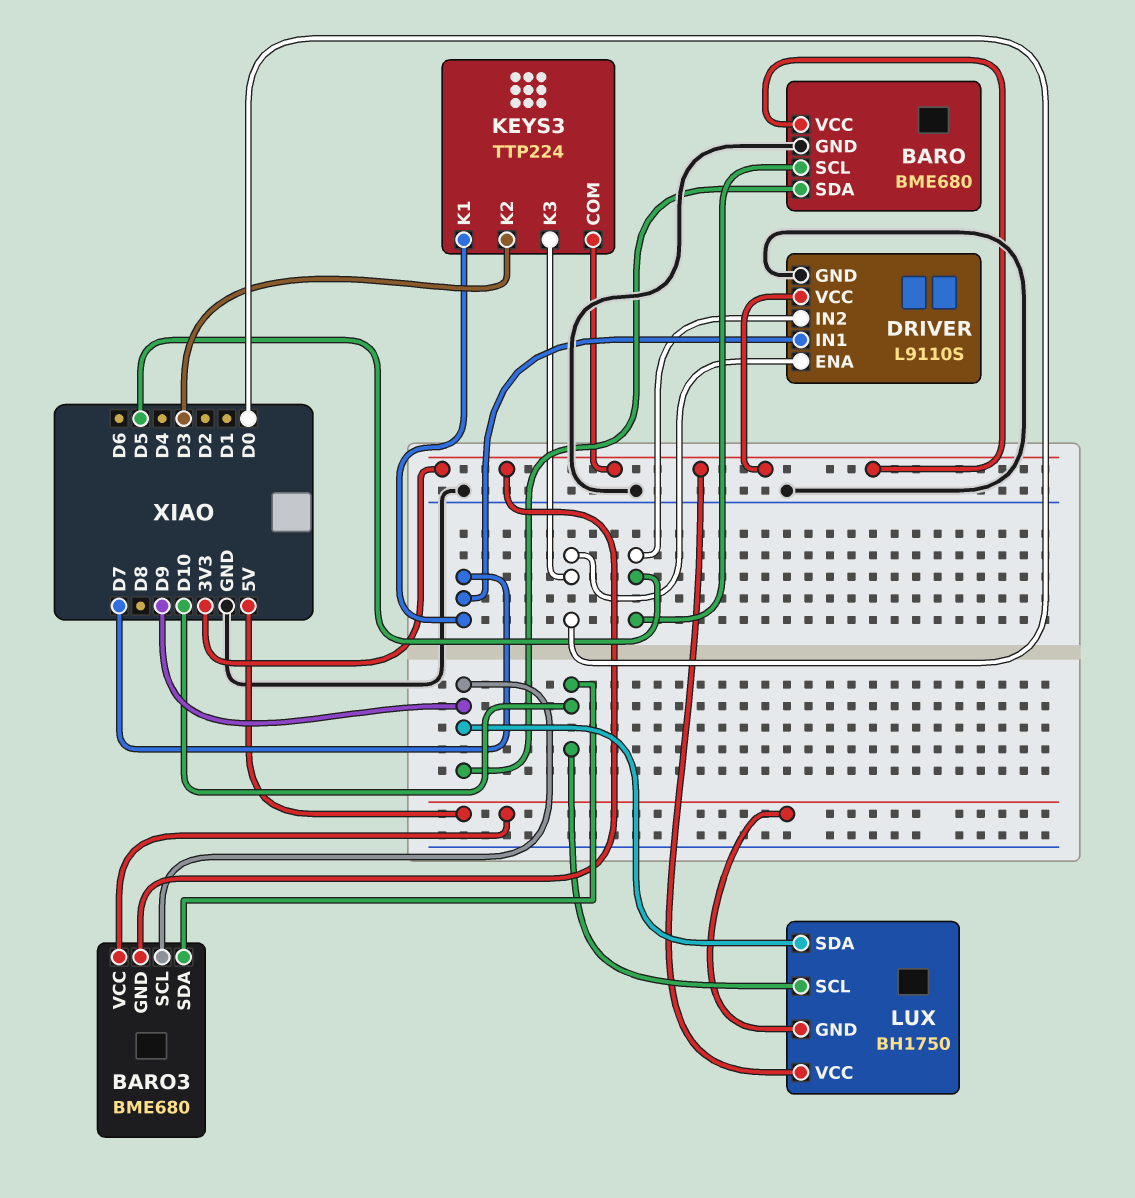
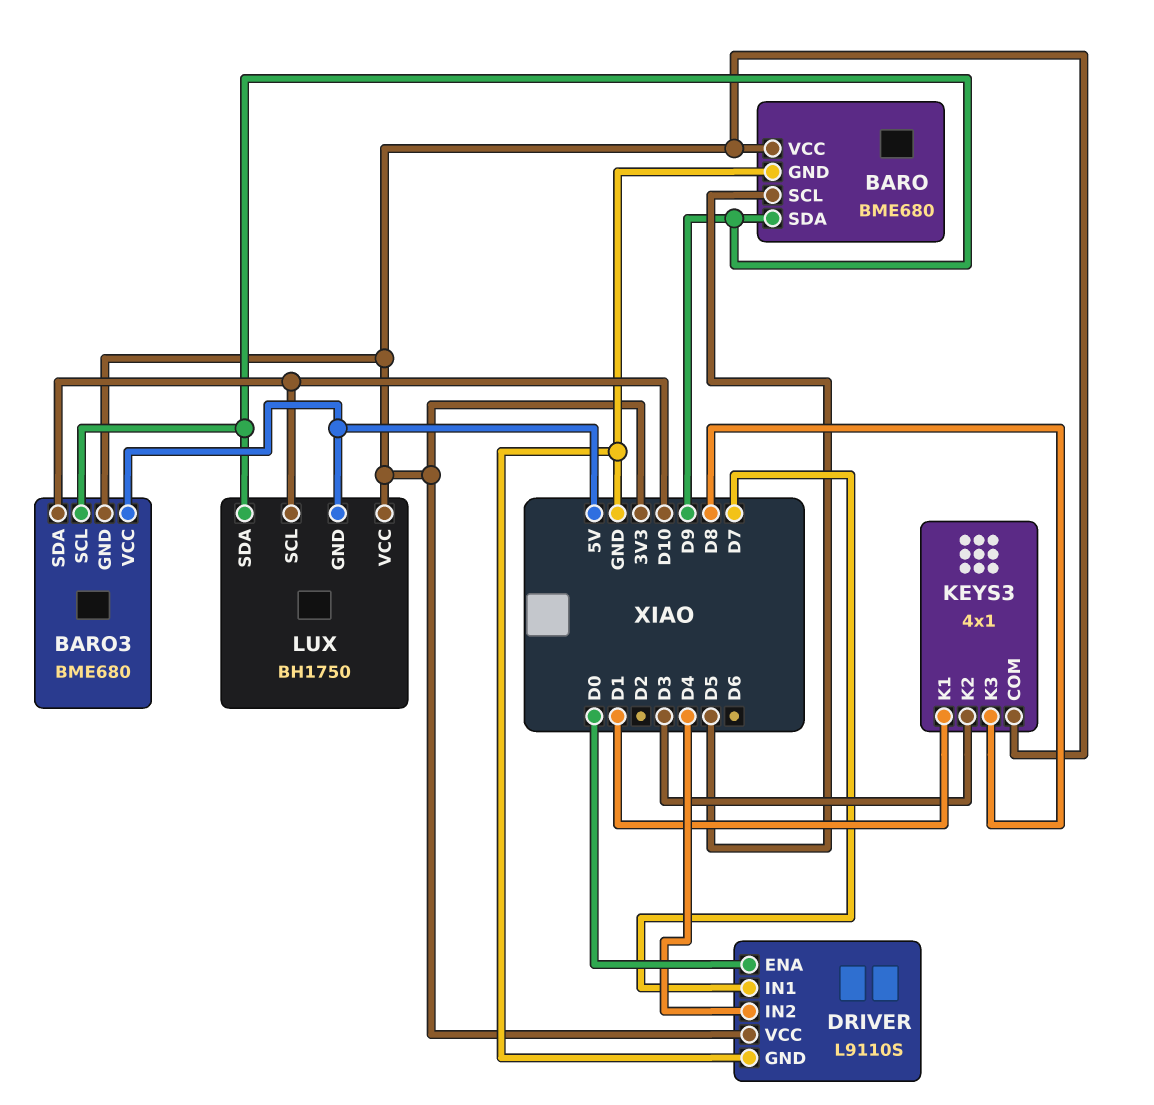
DRIVER pin IN2: D5 -> D4
KEYS3: TTP224 -> 4x1
KEYS3 pin K1: D7 -> D1
KEYS3 pin K3: D0 -> D8

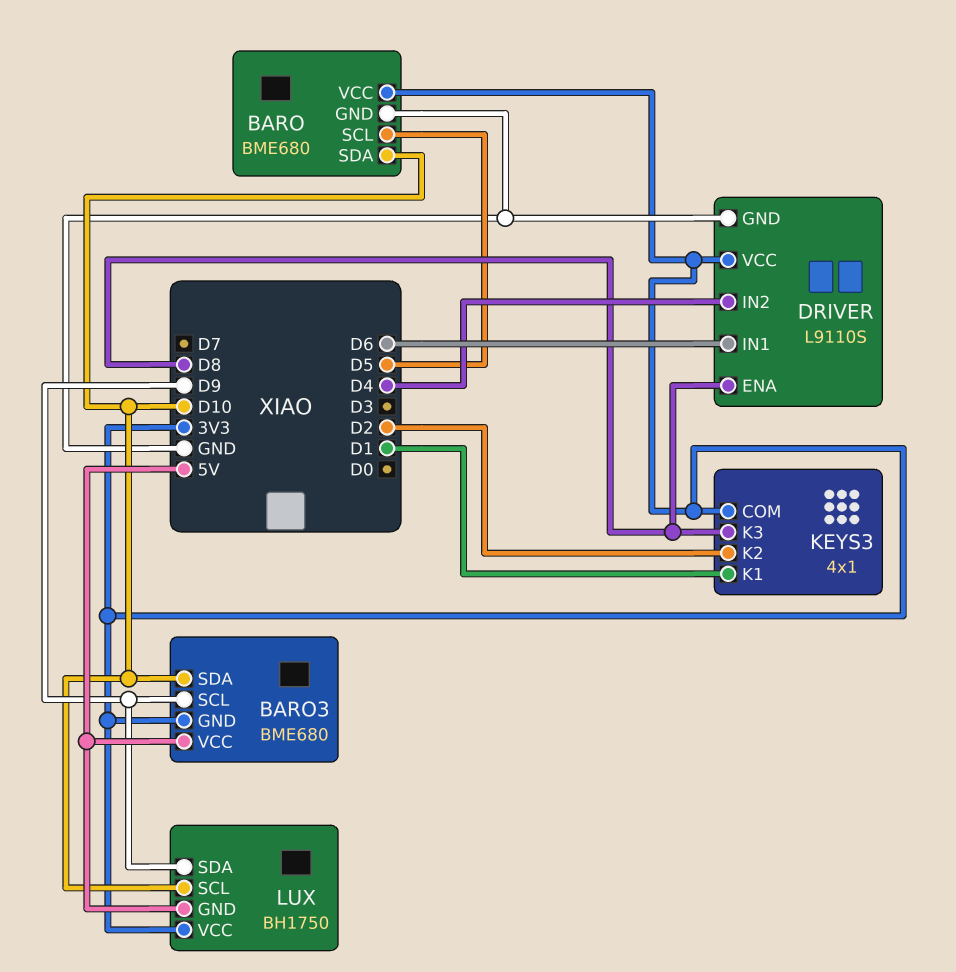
BARO pin SDA: D9 -> D10
DRIVER pin ENA: D0 -> D8
DRIVER pin IN1: D7 -> D6
KEYS3 pin K2: D3 -> D2

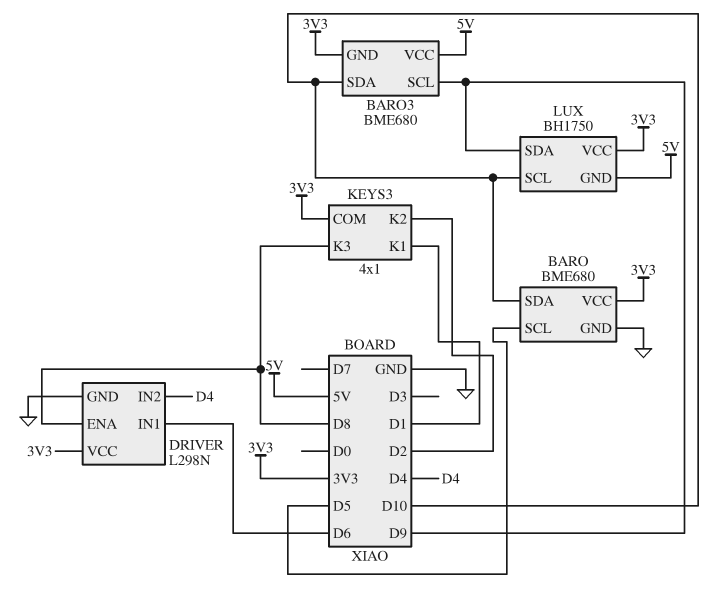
DRIVER: L9110S -> L298N

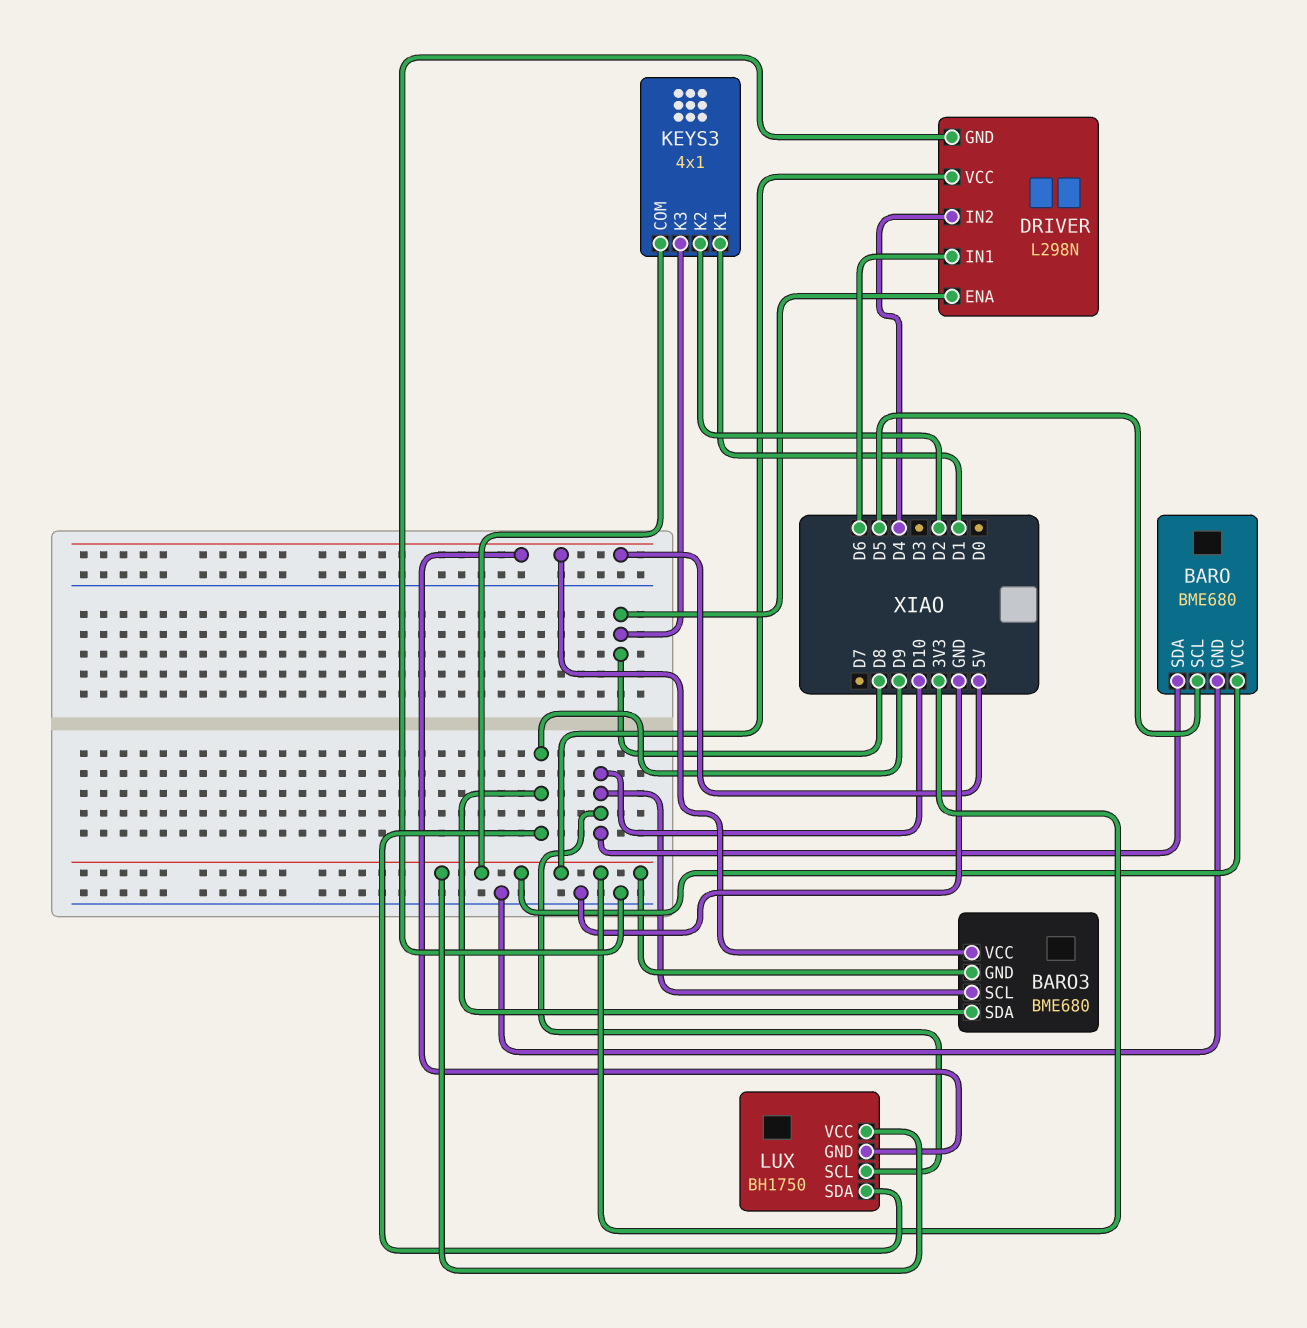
BARO3 pin SCL: D9 -> D10
BARO3 pin SDA: D10 -> D9

